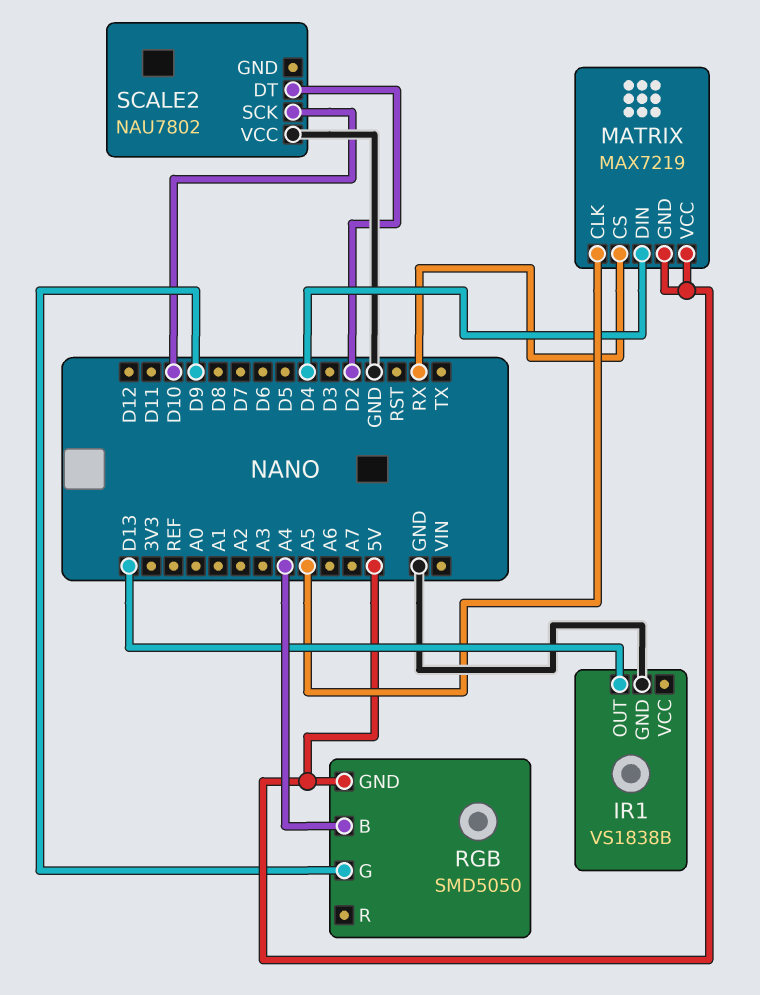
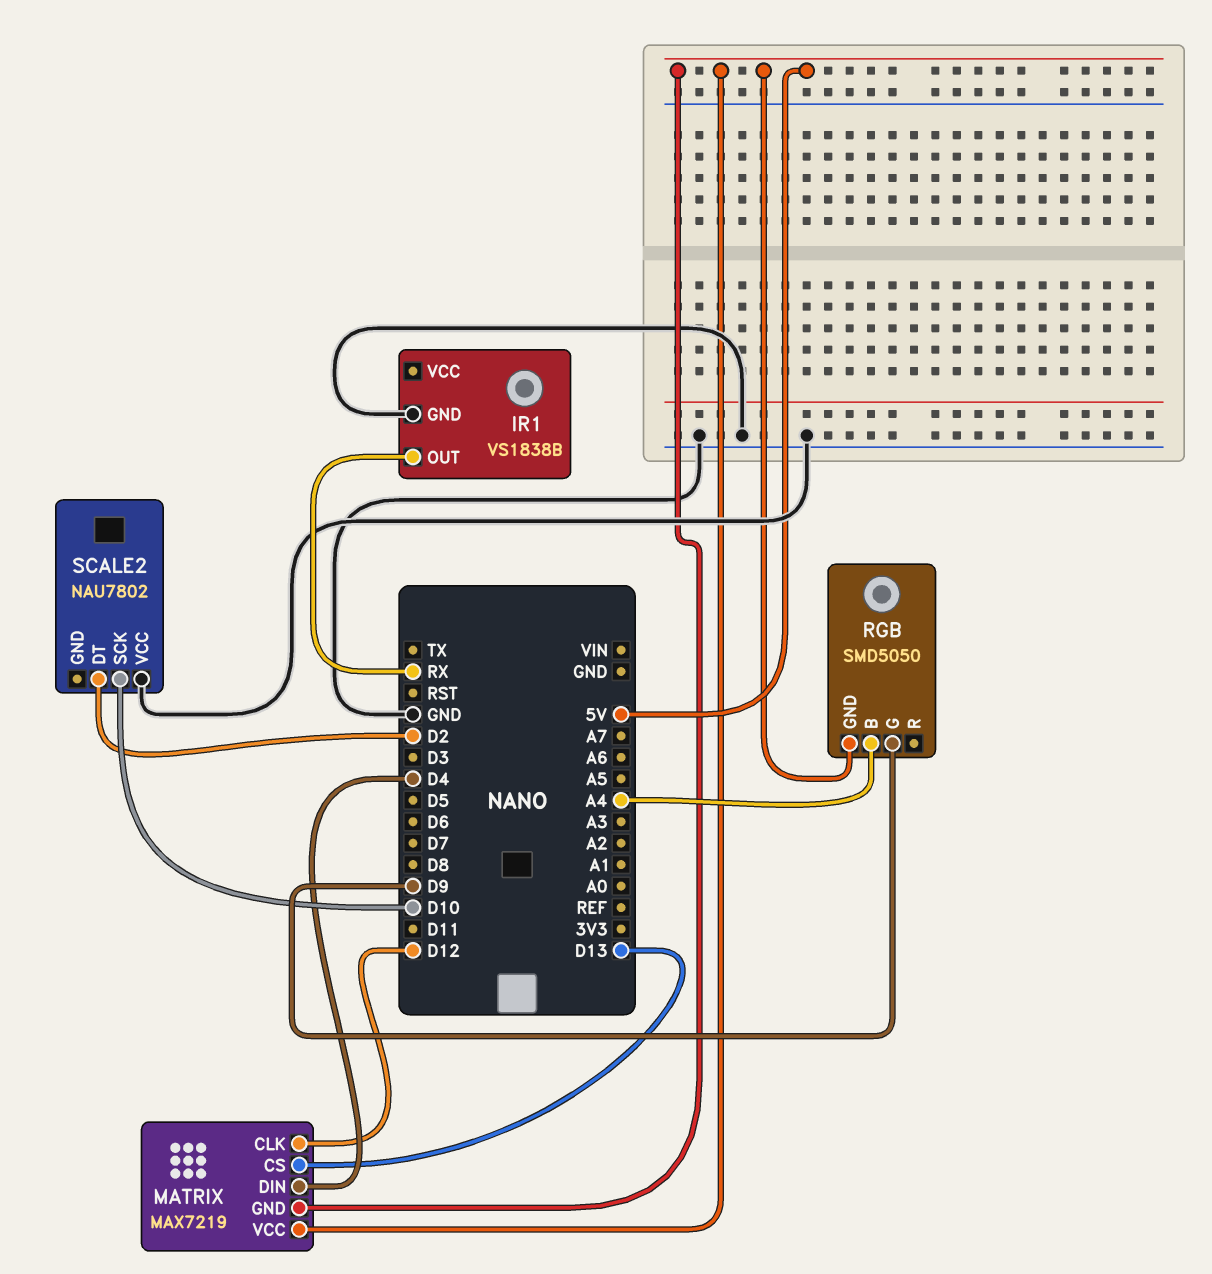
IR1 pin OUT: D13 -> RX
MATRIX pin CLK: A5 -> D12
MATRIX pin CS: RX -> D13

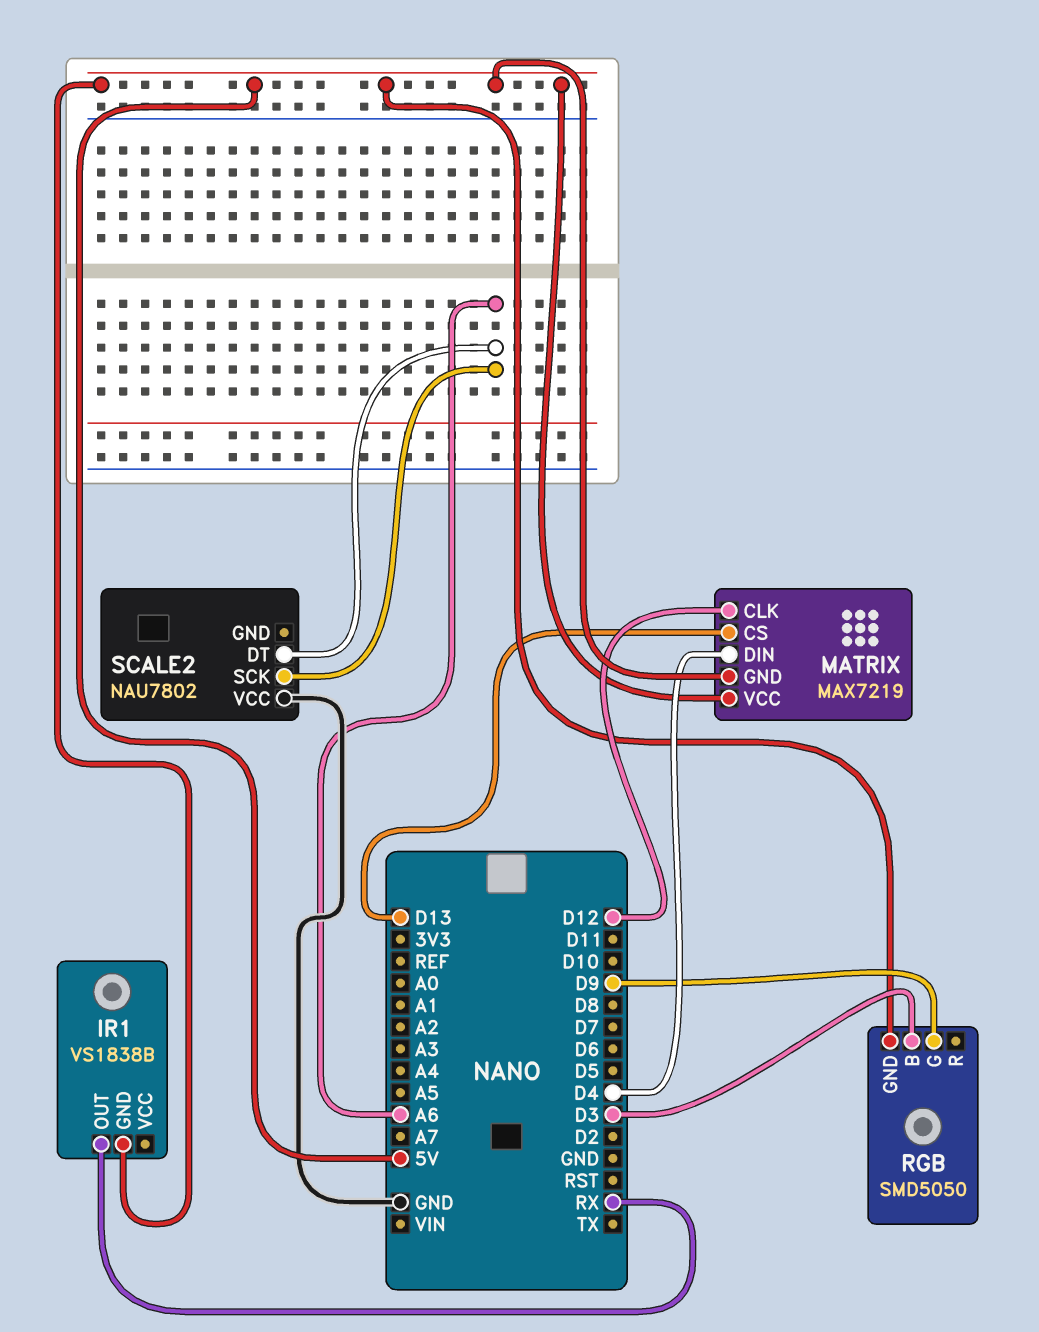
IR1 pin GND: GND -> 5V
RGB pin B: A4 -> D3
SCALE2 pin DT: D2 -> A6
SCALE2 pin SCK: D10 -> A6

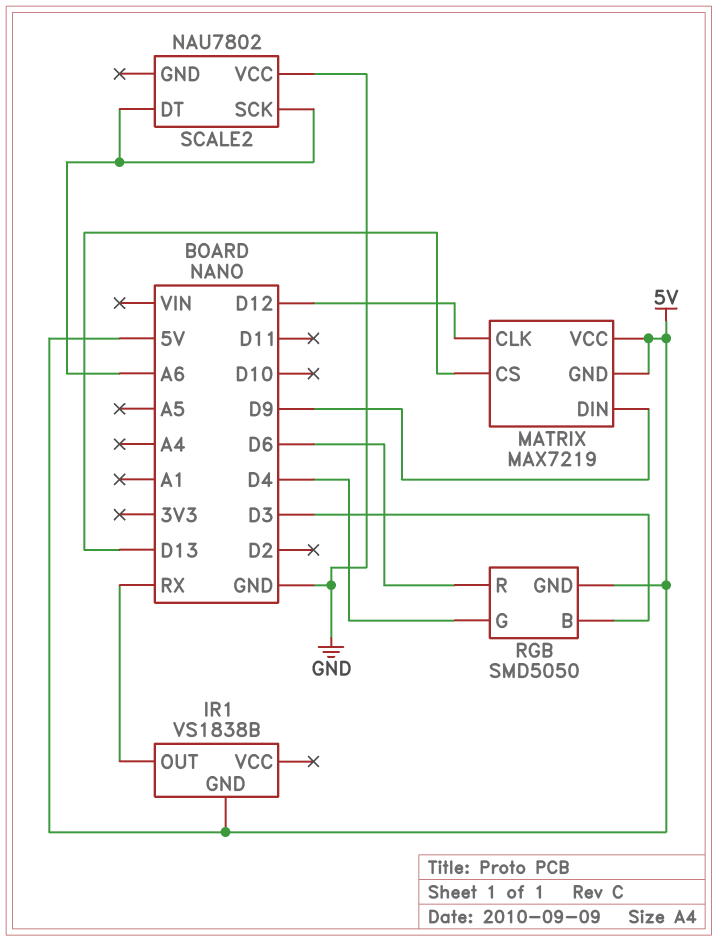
MATRIX pin DIN: D4 -> D9
RGB pin G: D9 -> D4
RGB pin R: none -> D6

